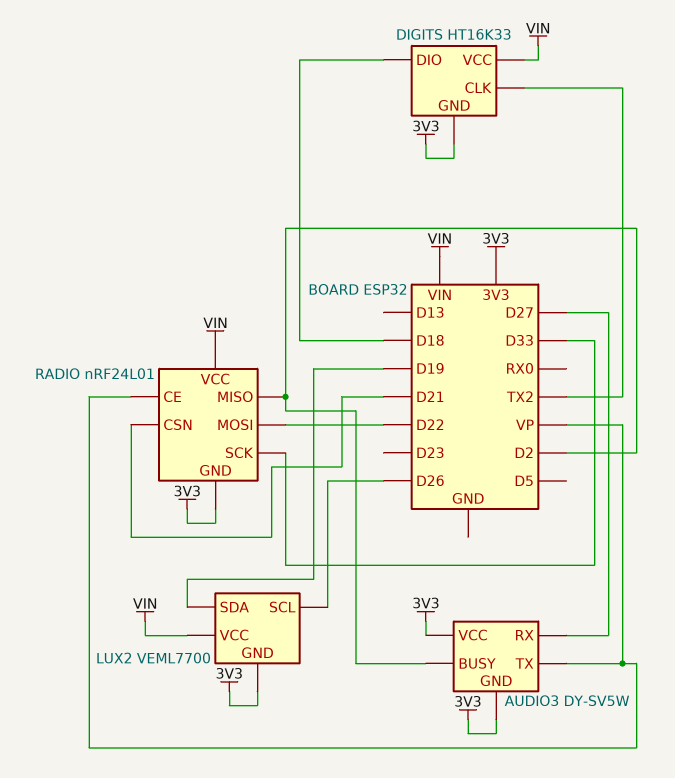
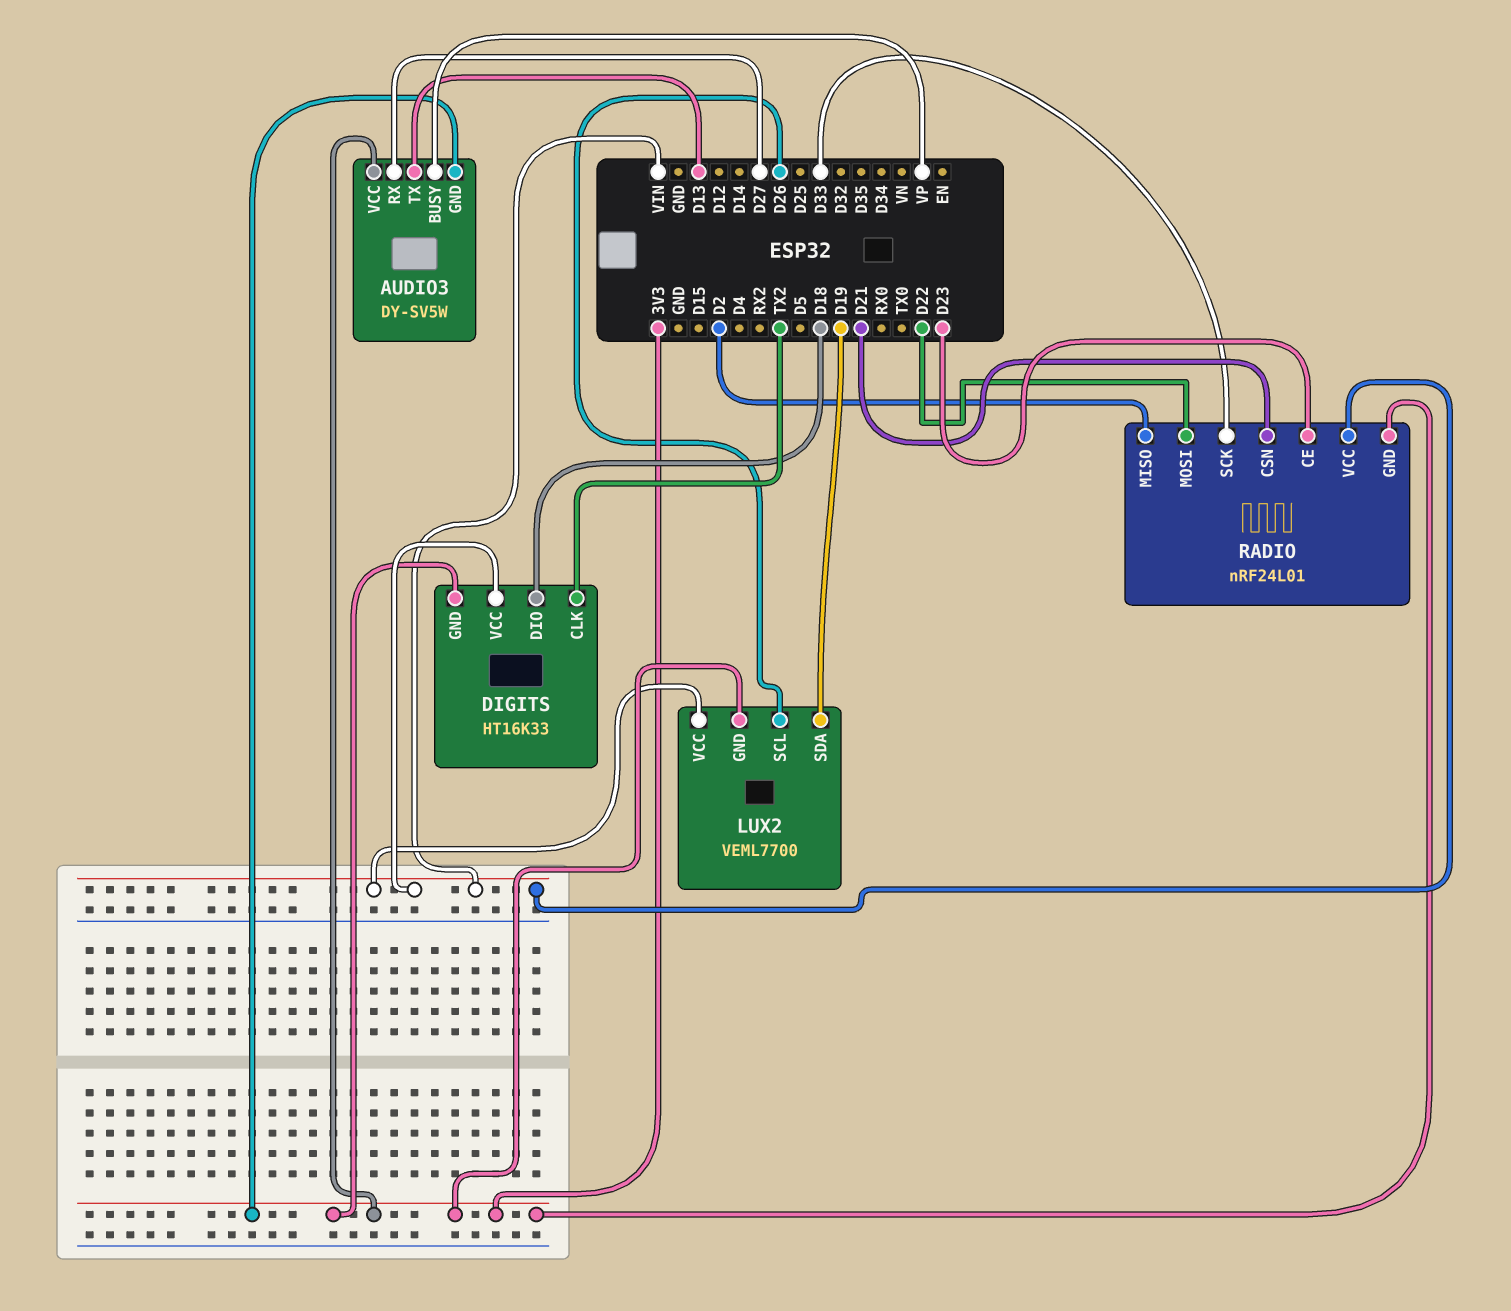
AUDIO3 pin BUSY: D2 -> VP
AUDIO3 pin TX: VP -> D13
RADIO pin CE: VP -> D23

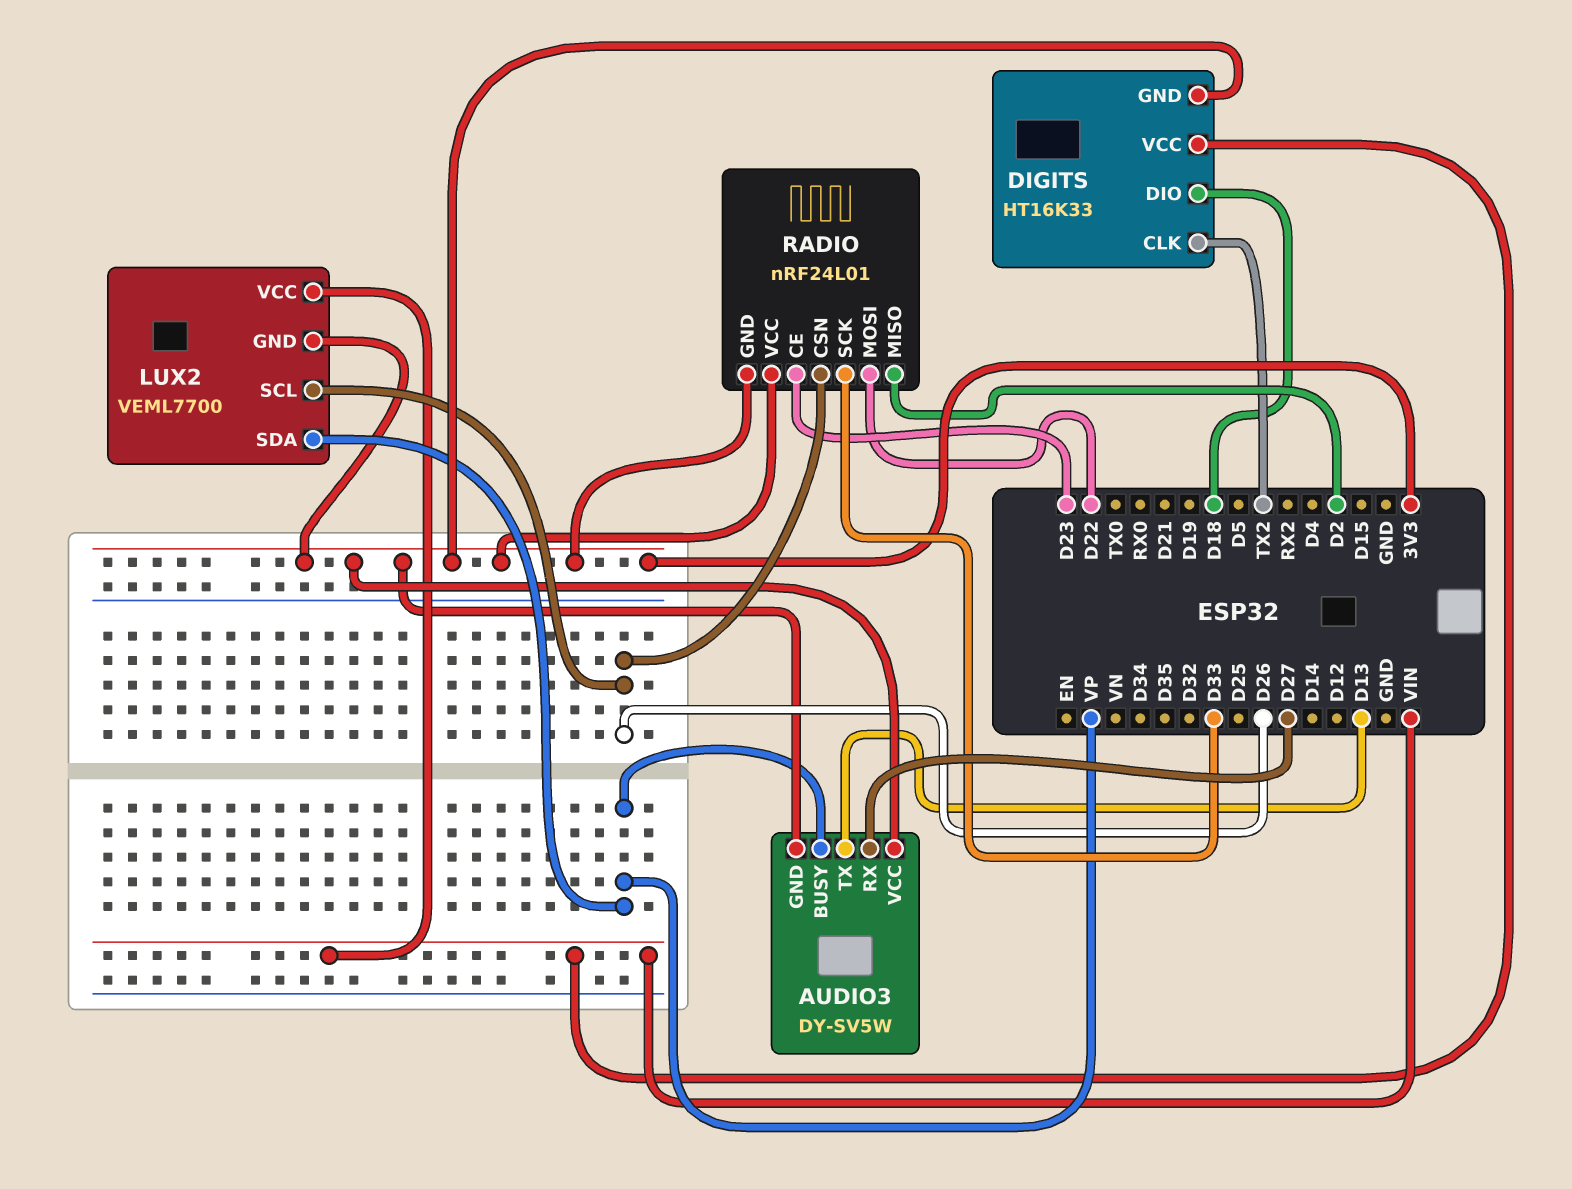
LUX2 pin SDA: D19 -> VP
RADIO pin CSN: D21 -> D26
RADIO pin VCC: VIN -> 3V3

